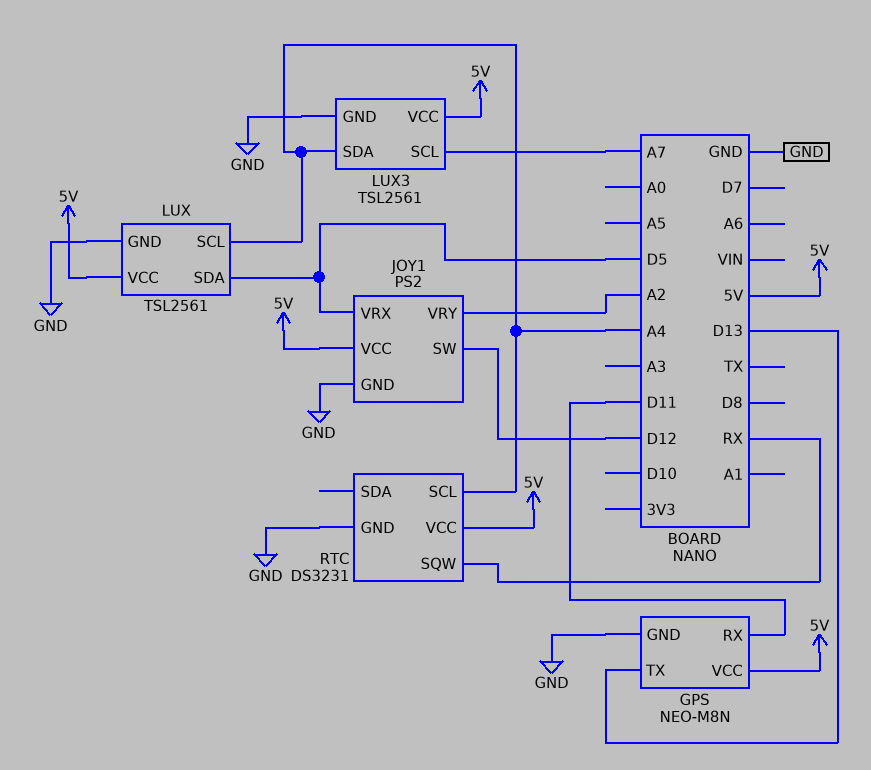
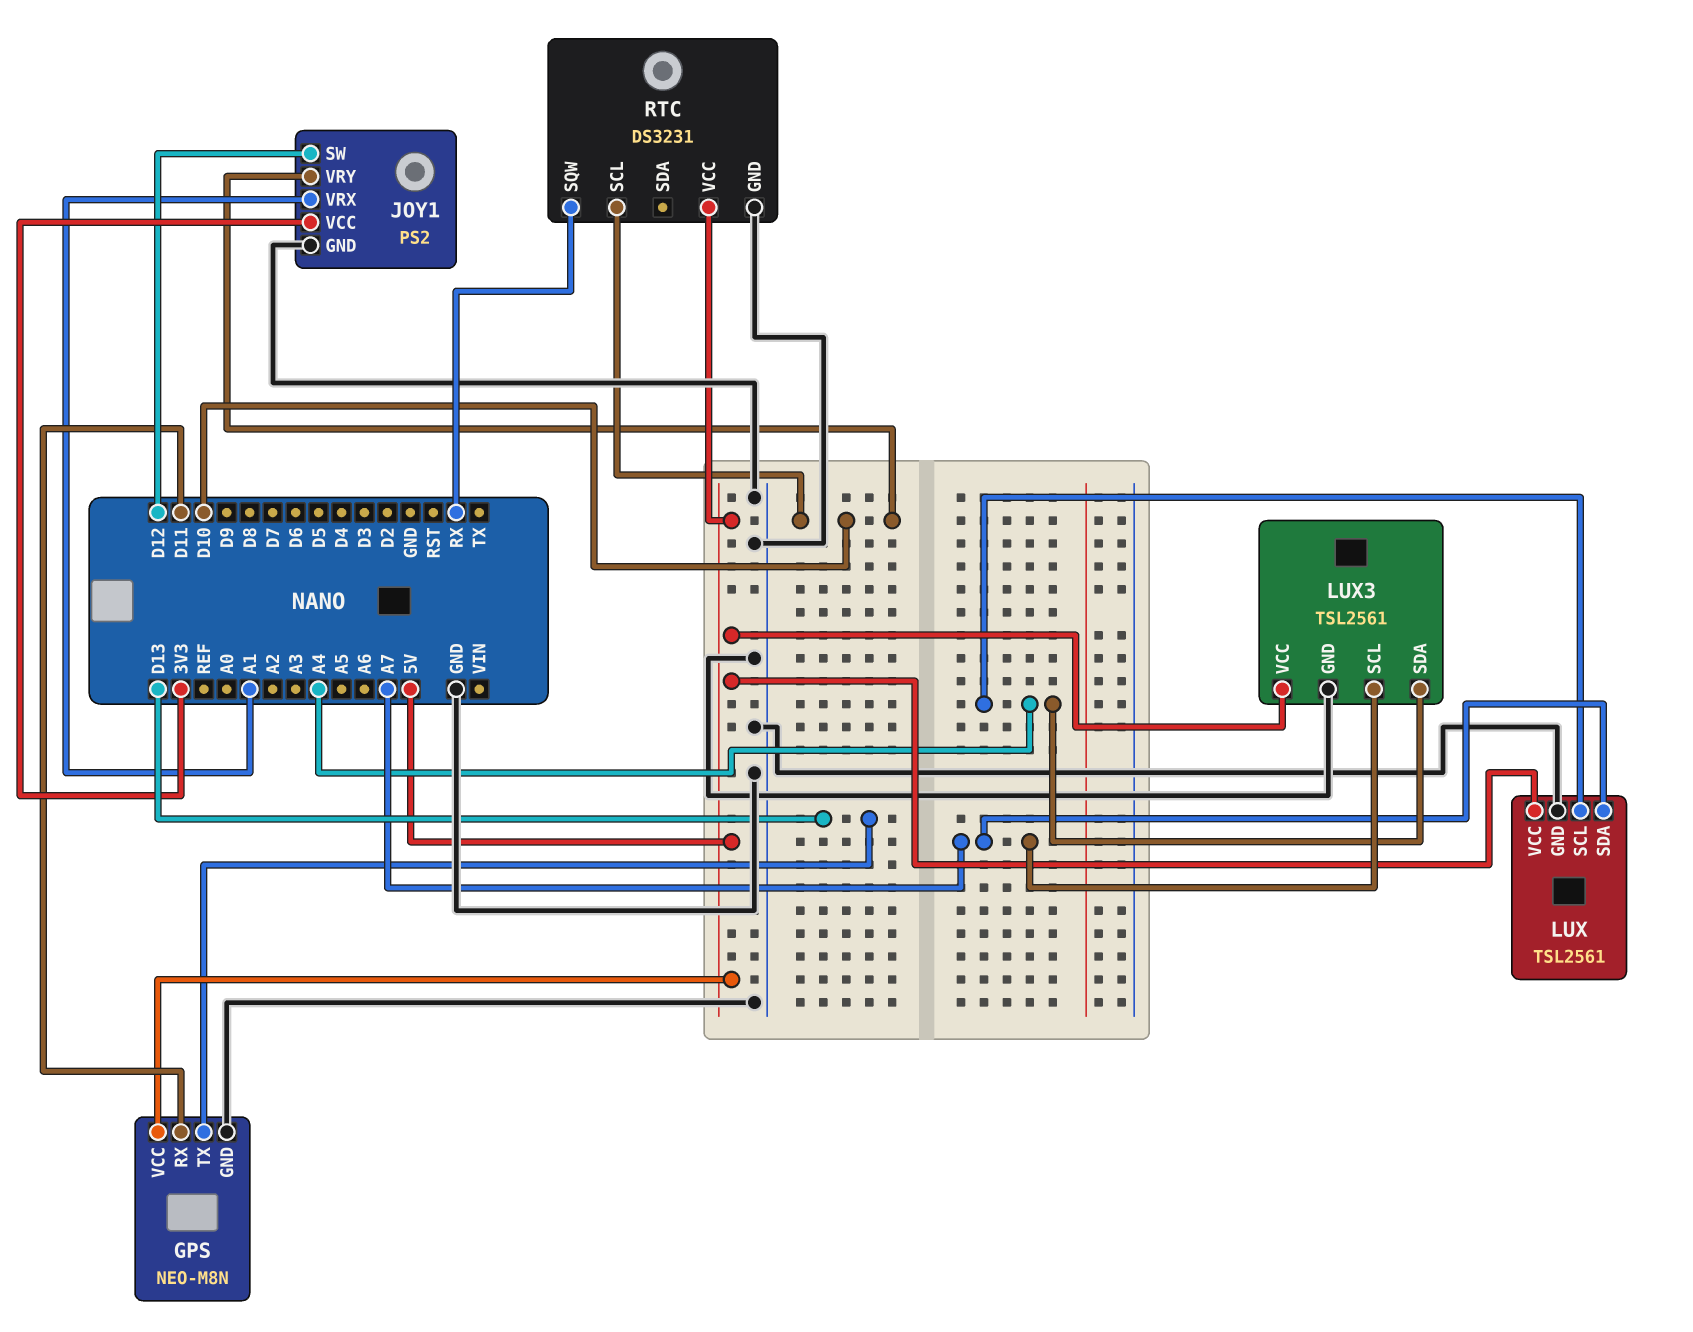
JOY1 pin VCC: 5V -> 3V3
JOY1 pin VRX: D5 -> A1
JOY1 pin VRY: A2 -> D10
LUX pin SDA: D5 -> A7
RTC pin SCL: A4 -> D10

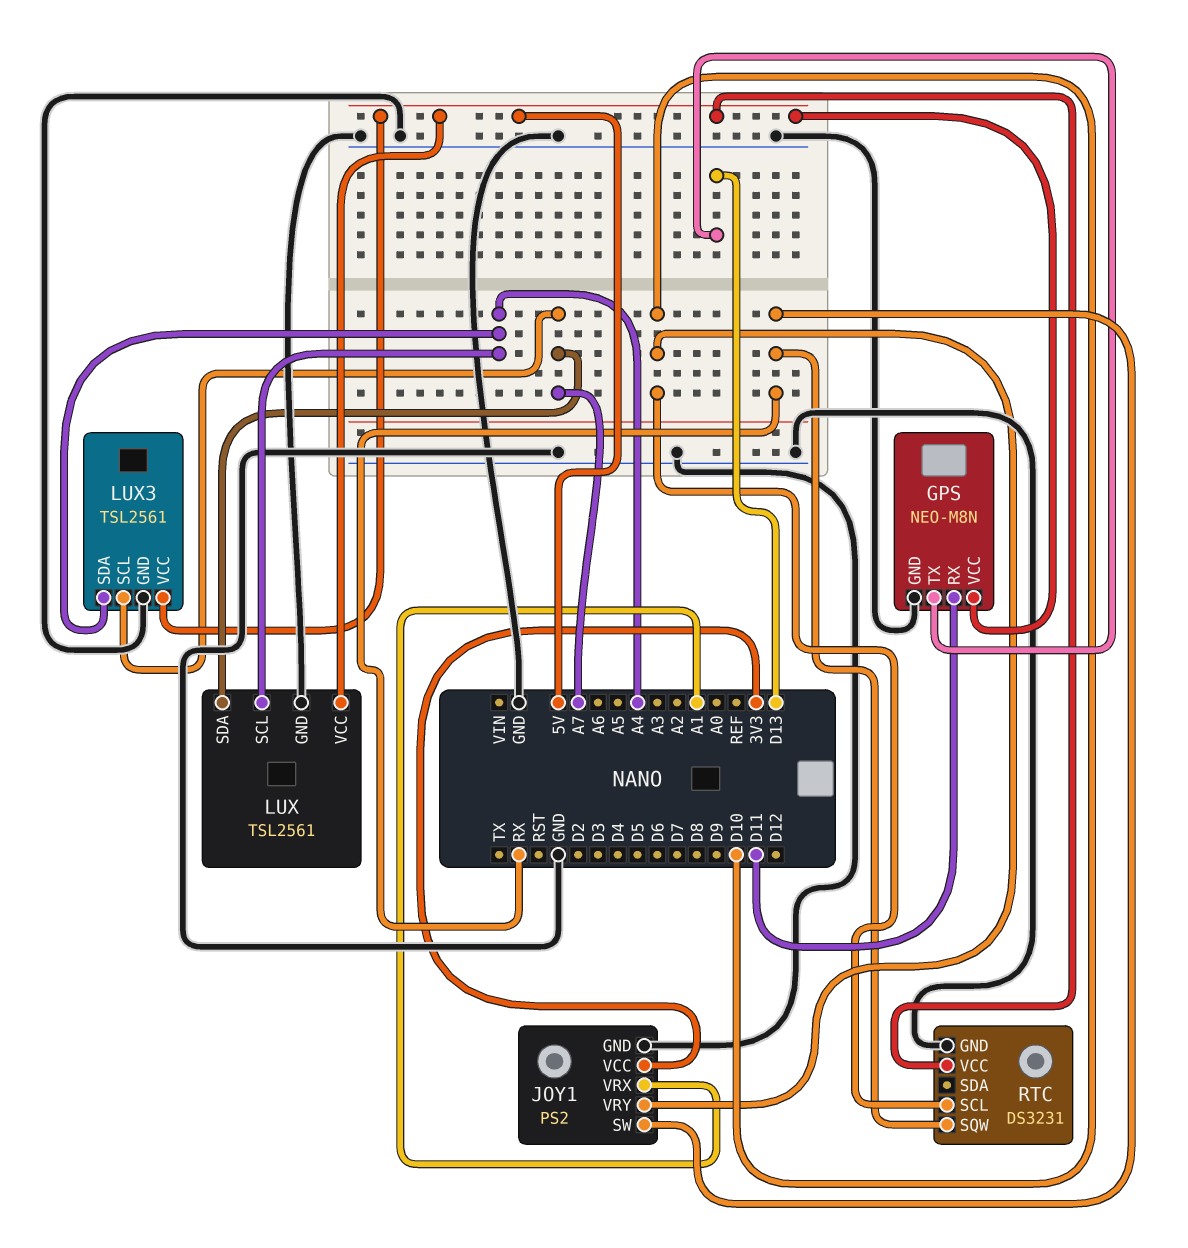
JOY1 pin SW: D12 -> RX

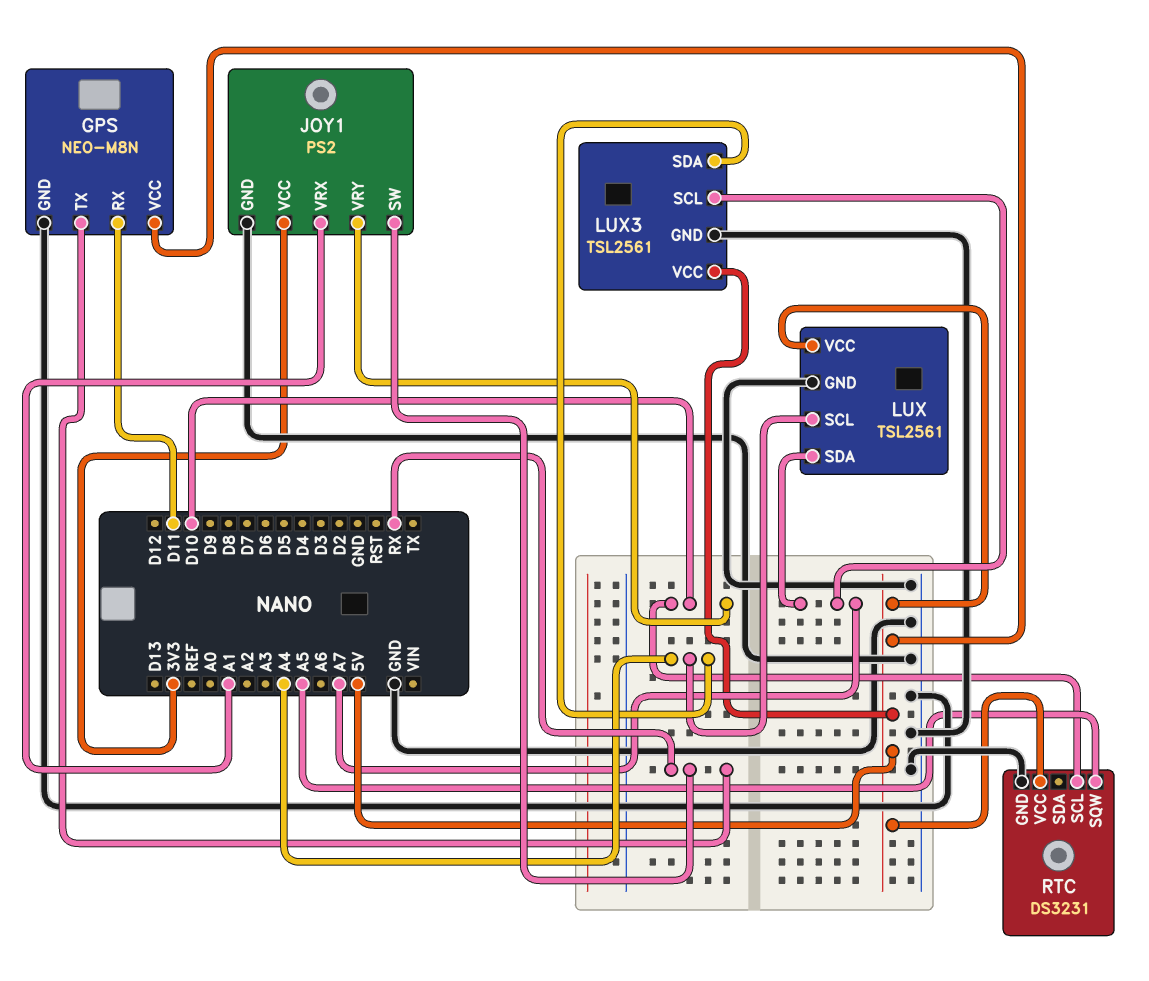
GPS pin TX: D13 -> RX
RTC pin SQW: RX -> A5

